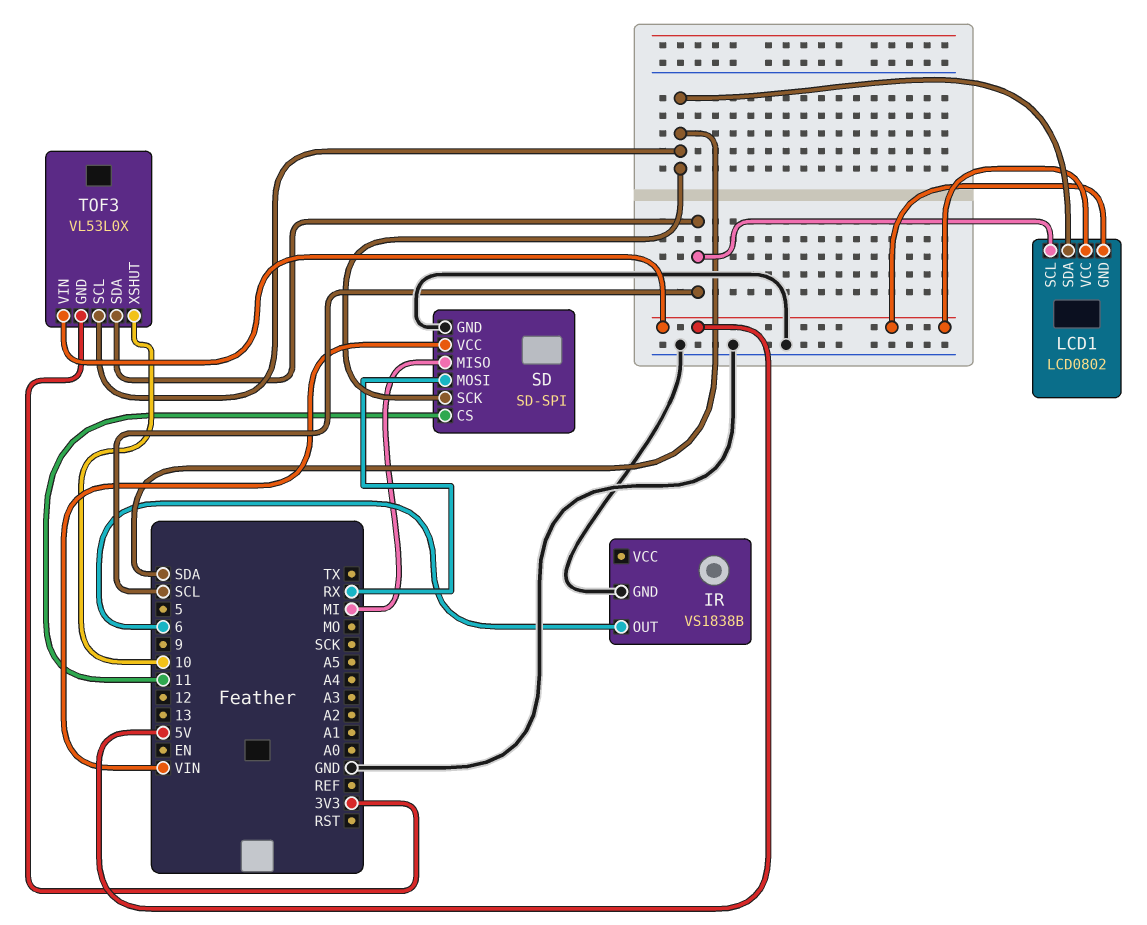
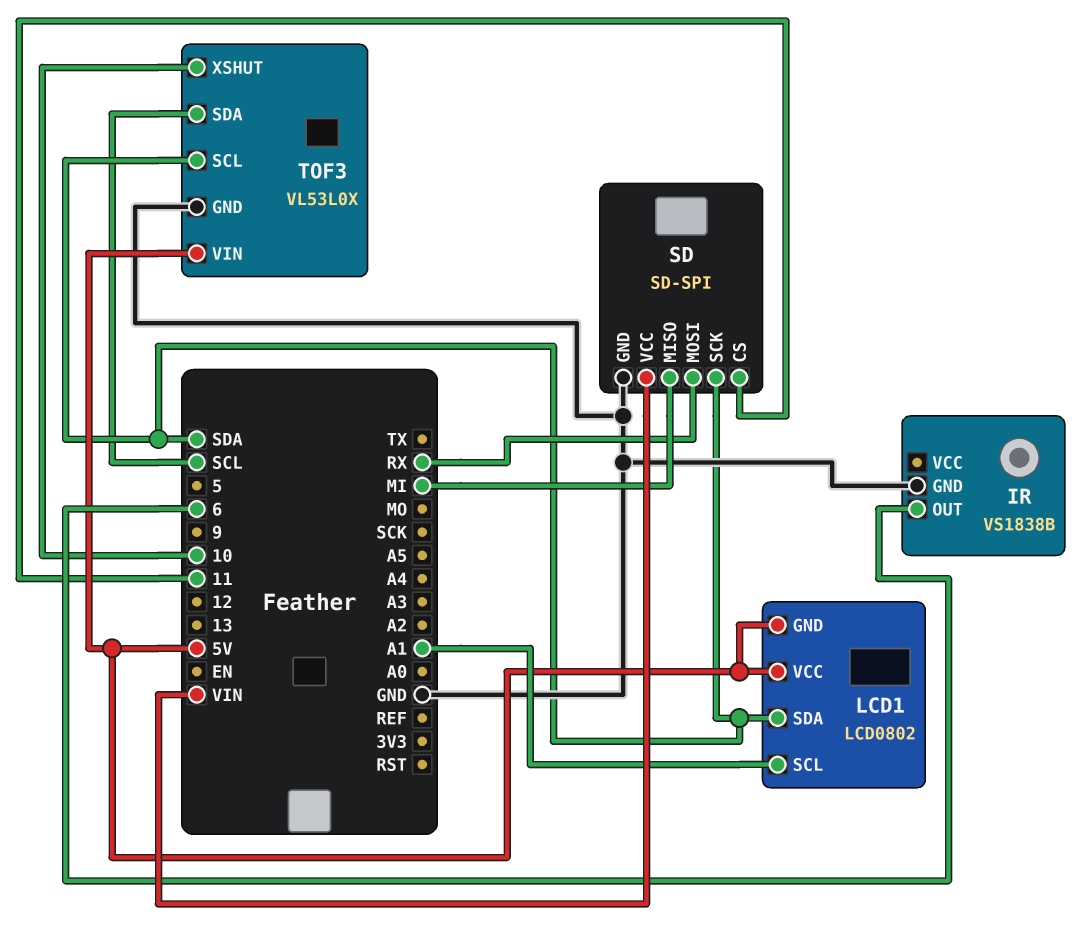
LCD1 pin SCL: SCL -> A1
TOF3 pin GND: 3V3 -> GND

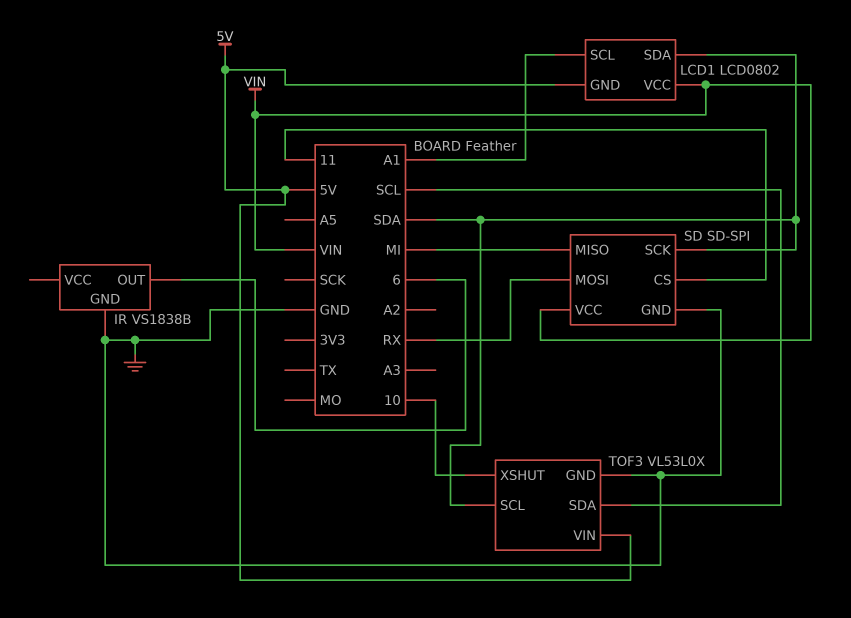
LCD1 pin VCC: 5V -> VIN

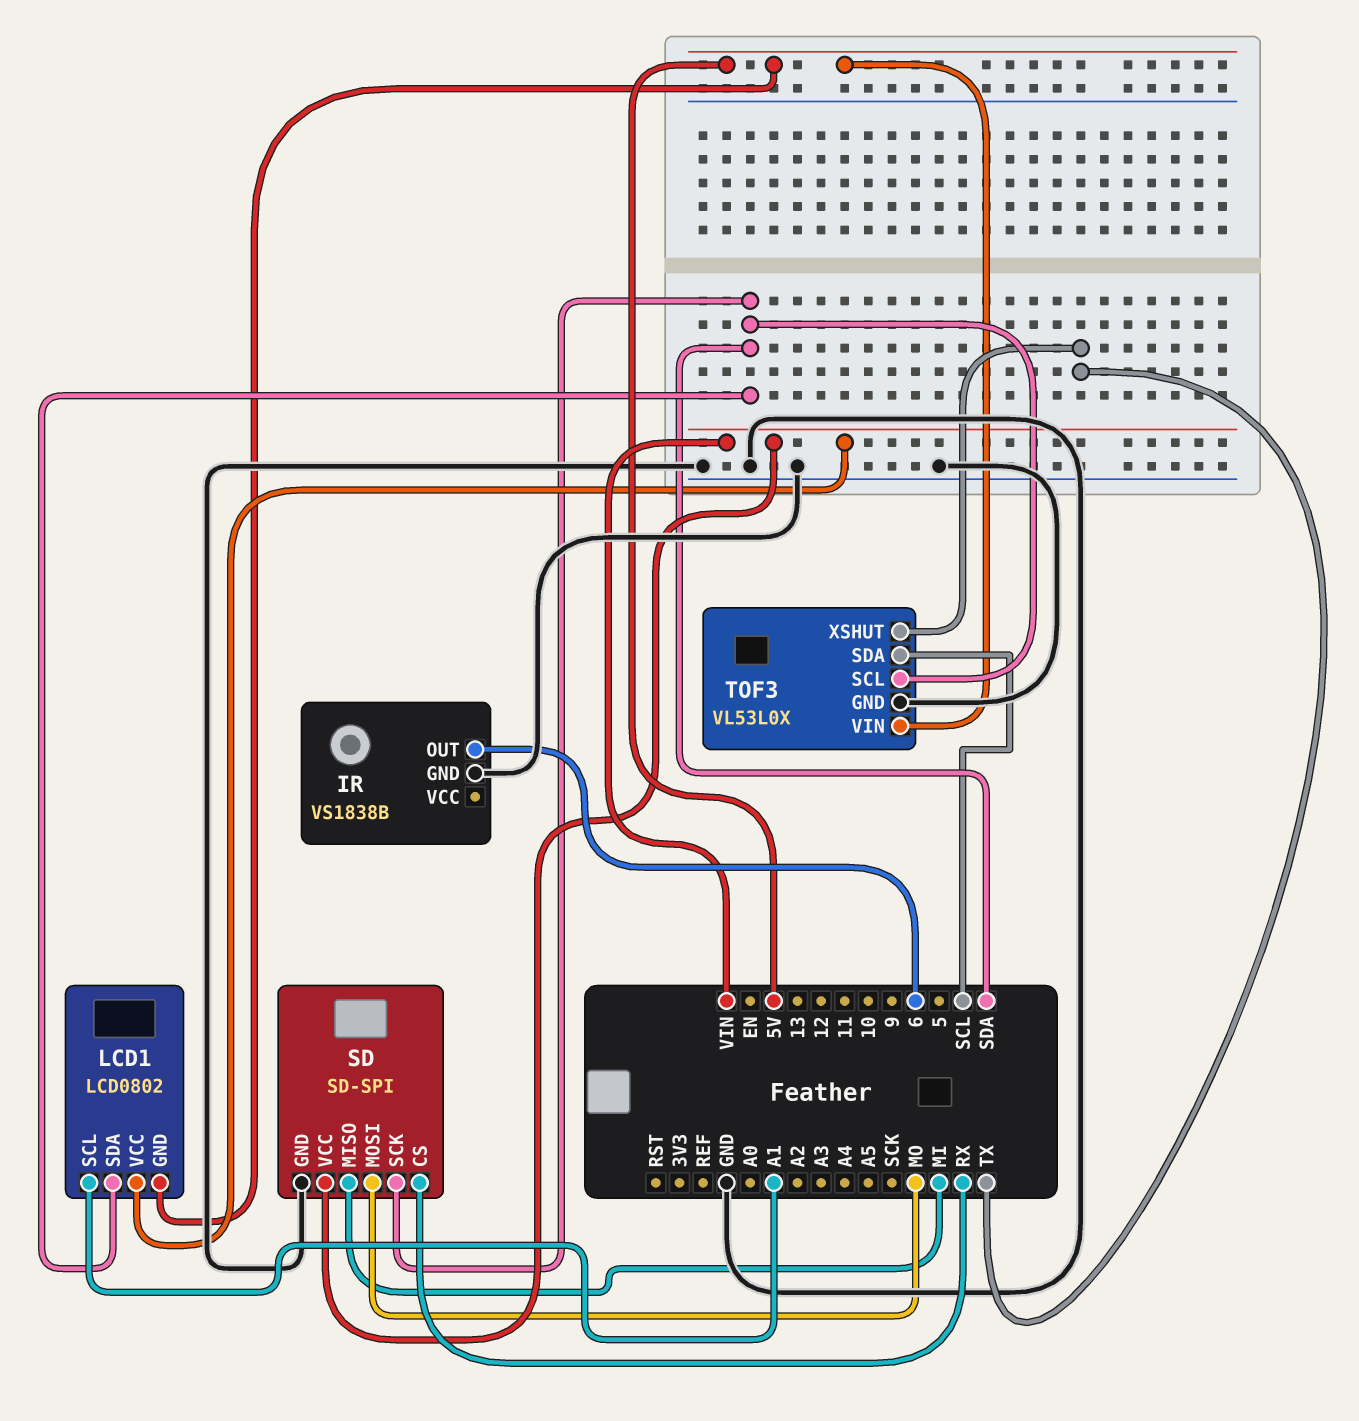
SD pin CS: 11 -> RX
SD pin MOSI: RX -> MO
TOF3 pin XSHUT: 10 -> TX

